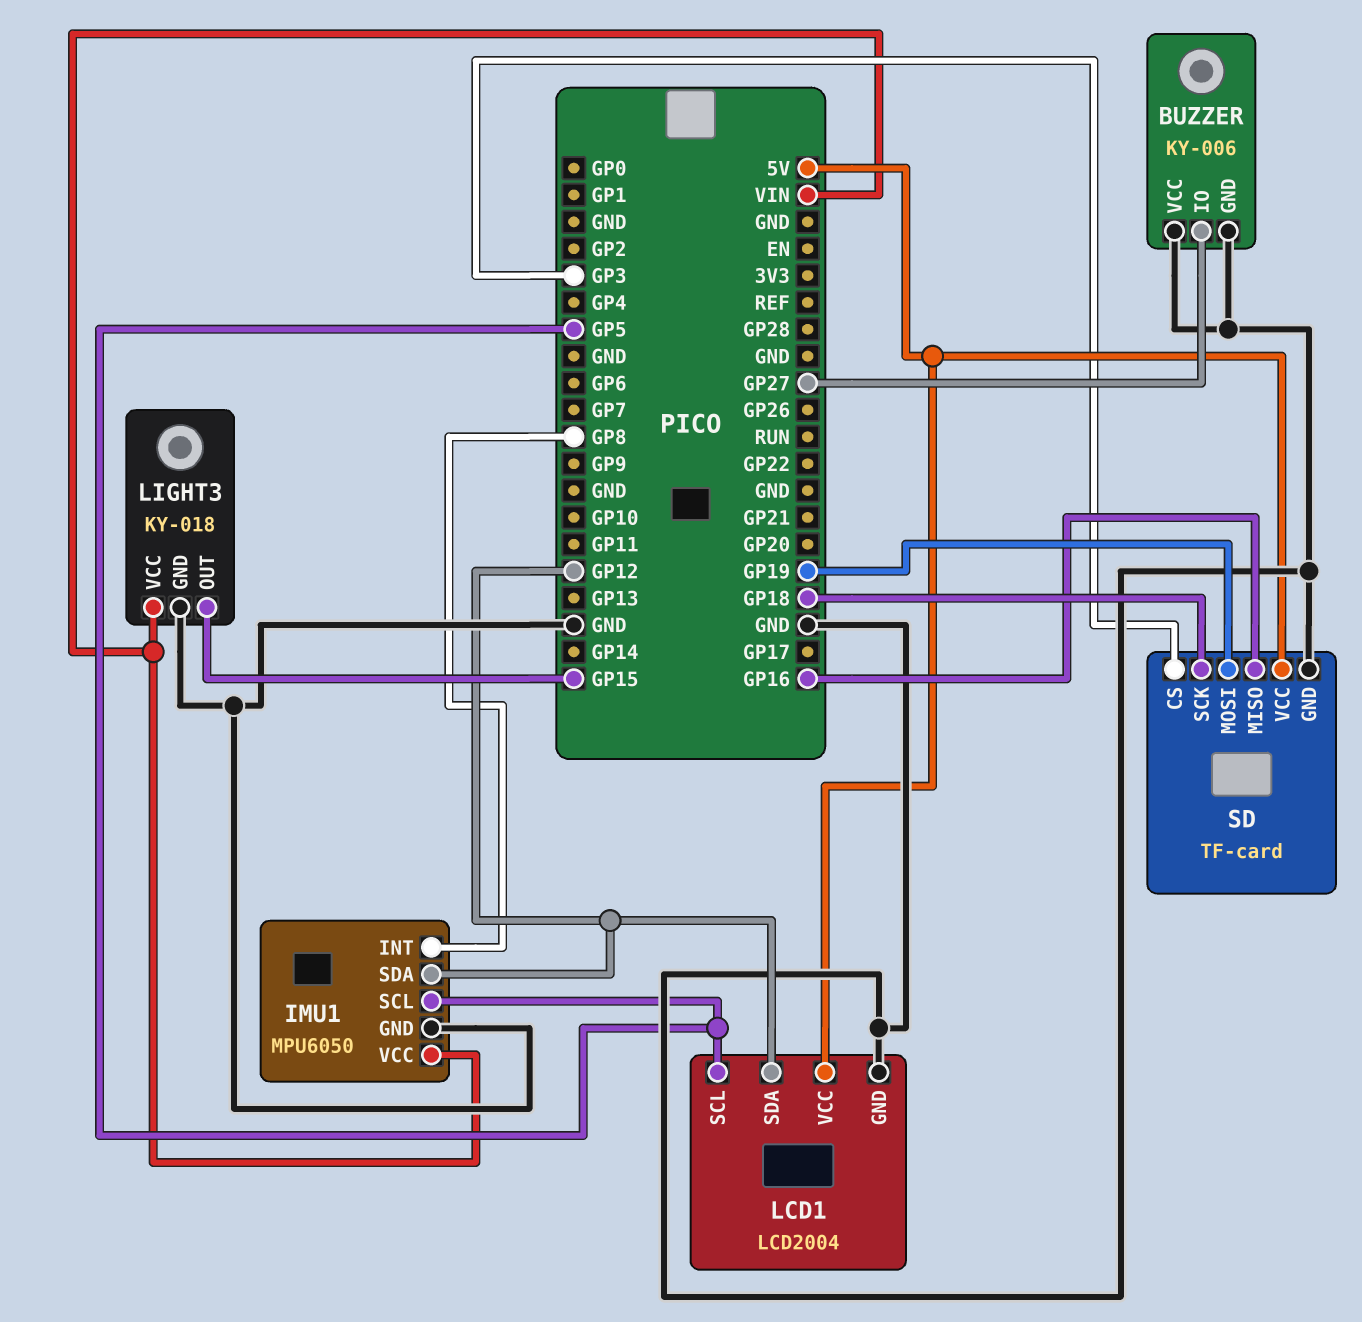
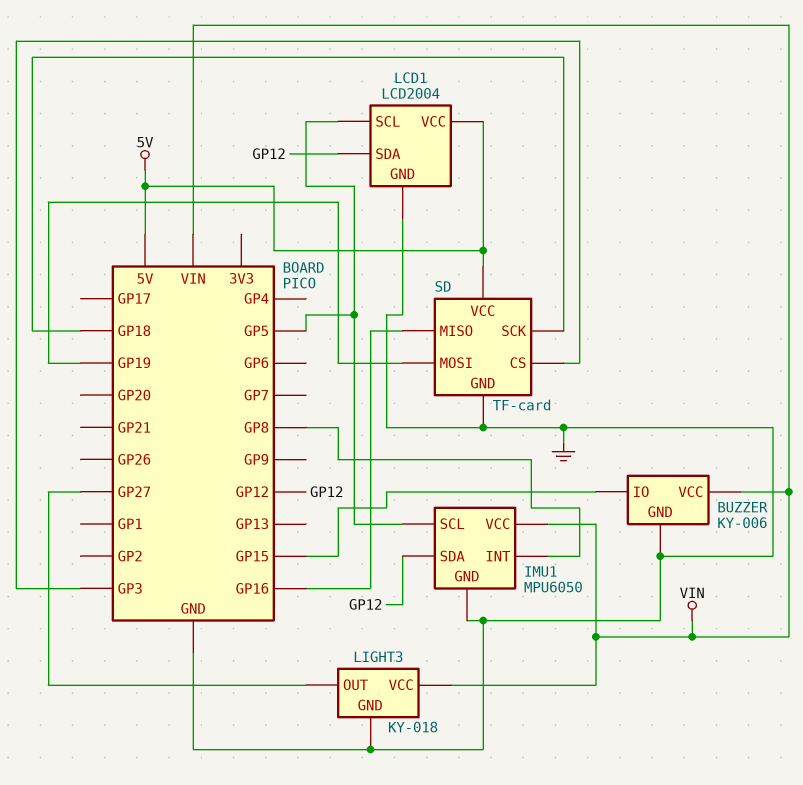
BUZZER pin IO: GP27 -> GP15
BUZZER pin VCC: GND -> VIN
LIGHT3 pin OUT: GP15 -> GP27

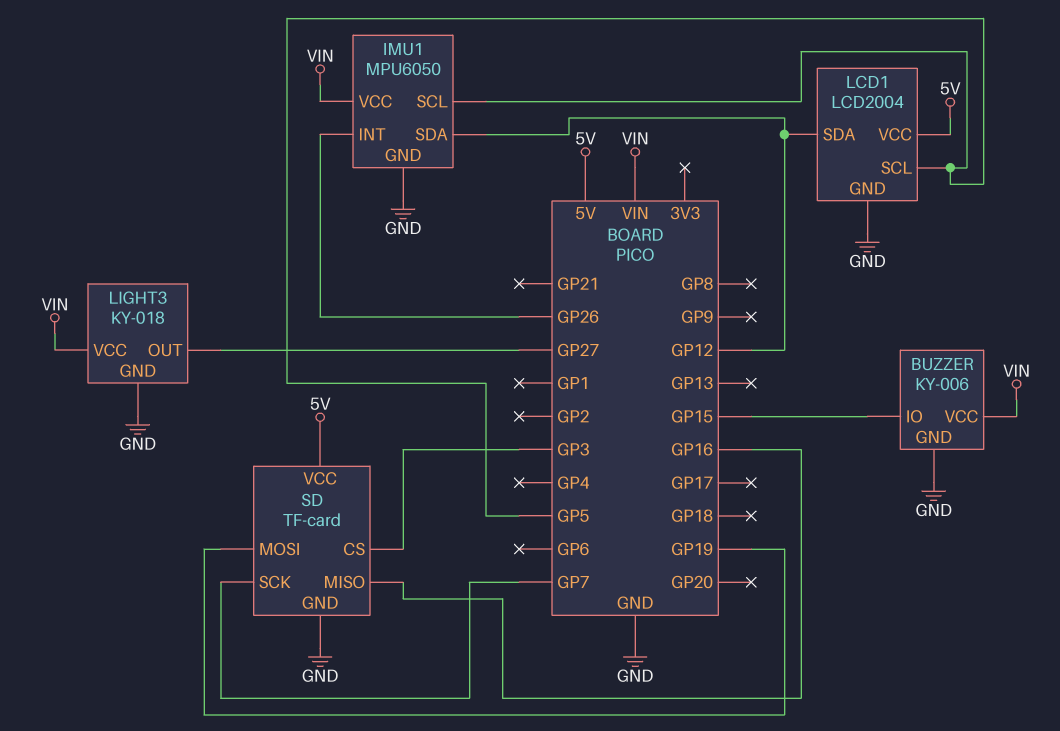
IMU1 pin INT: GP8 -> GP26
SD pin SCK: GP18 -> GP7

